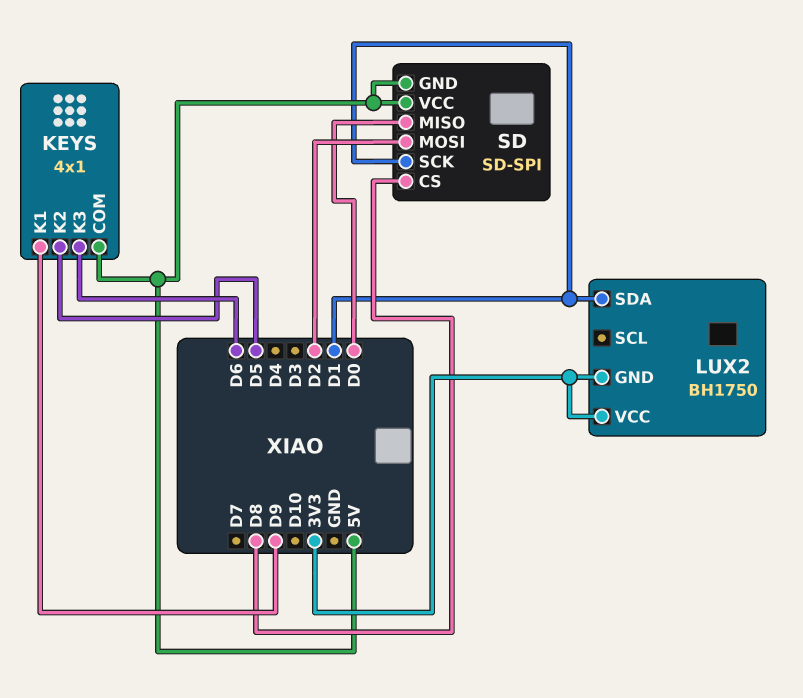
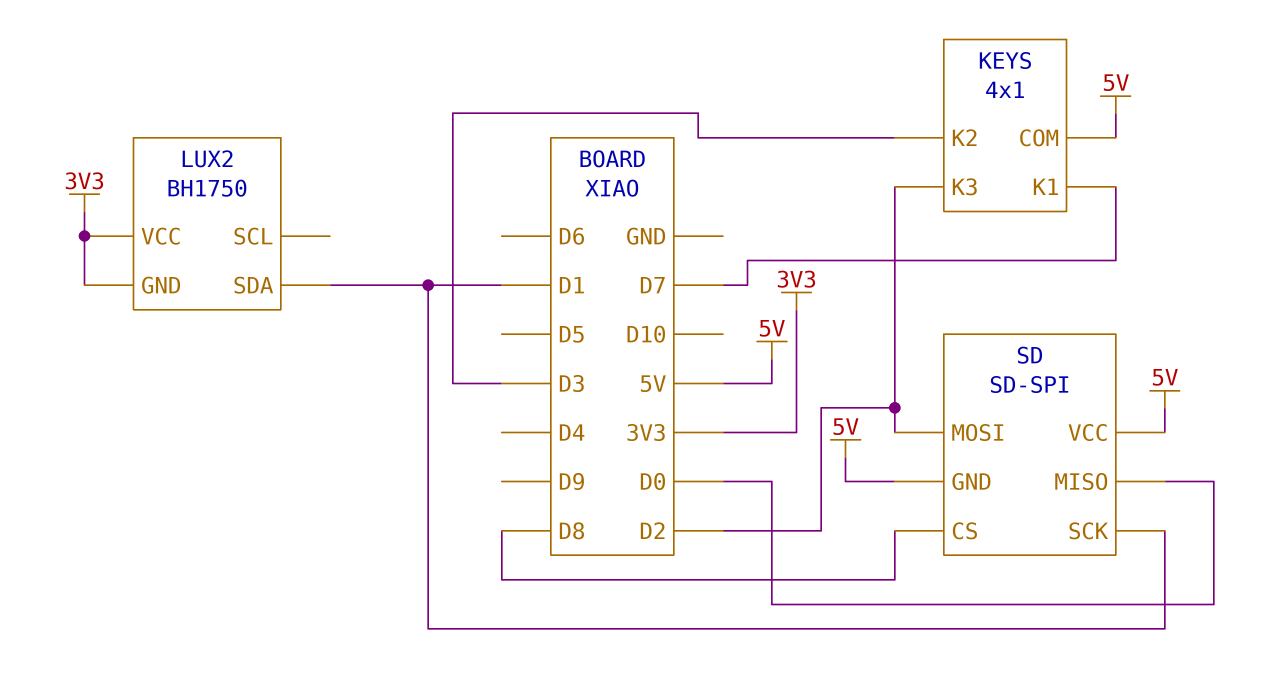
KEYS pin K1: D9 -> D7
KEYS pin K2: D5 -> D3
KEYS pin K3: D6 -> D2

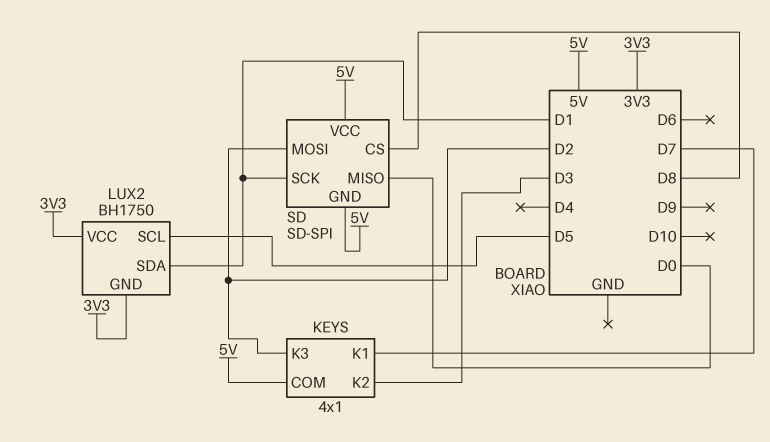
LUX2 pin SCL: none -> D5

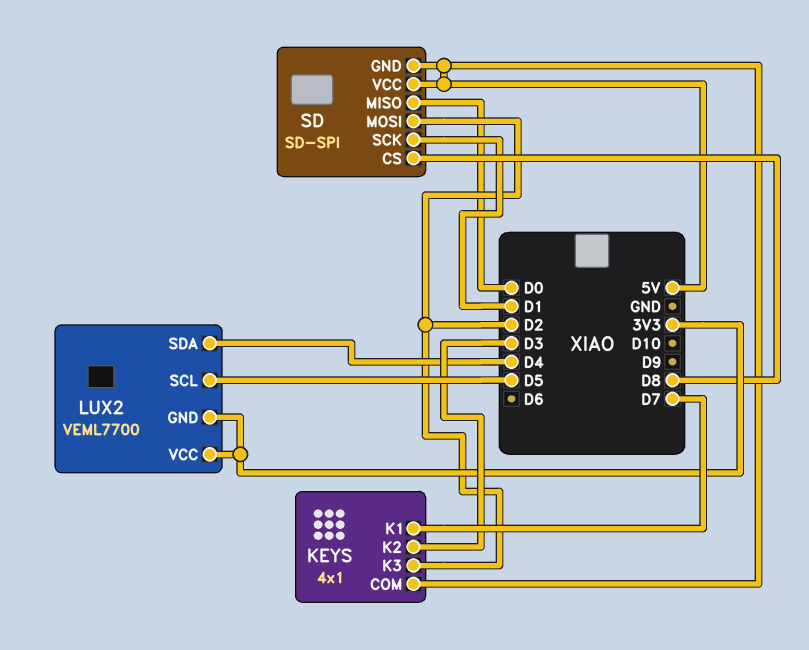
LUX2: BH1750 -> VEML7700
LUX2 pin SDA: D1 -> D4

